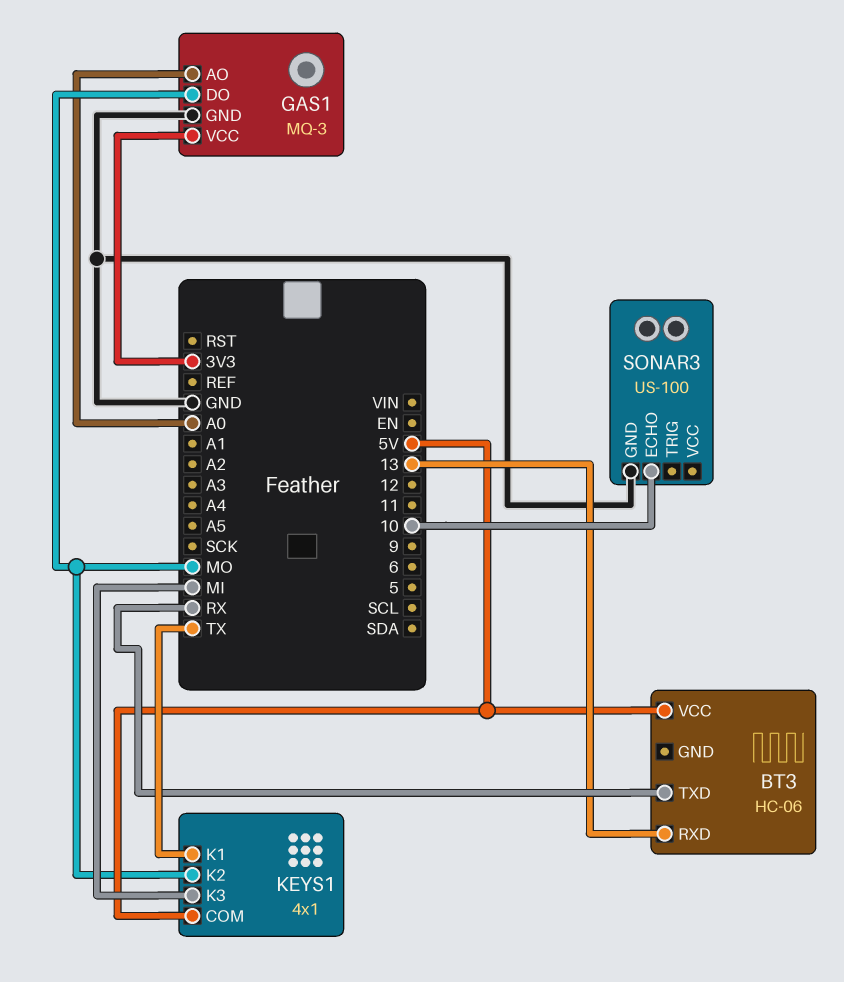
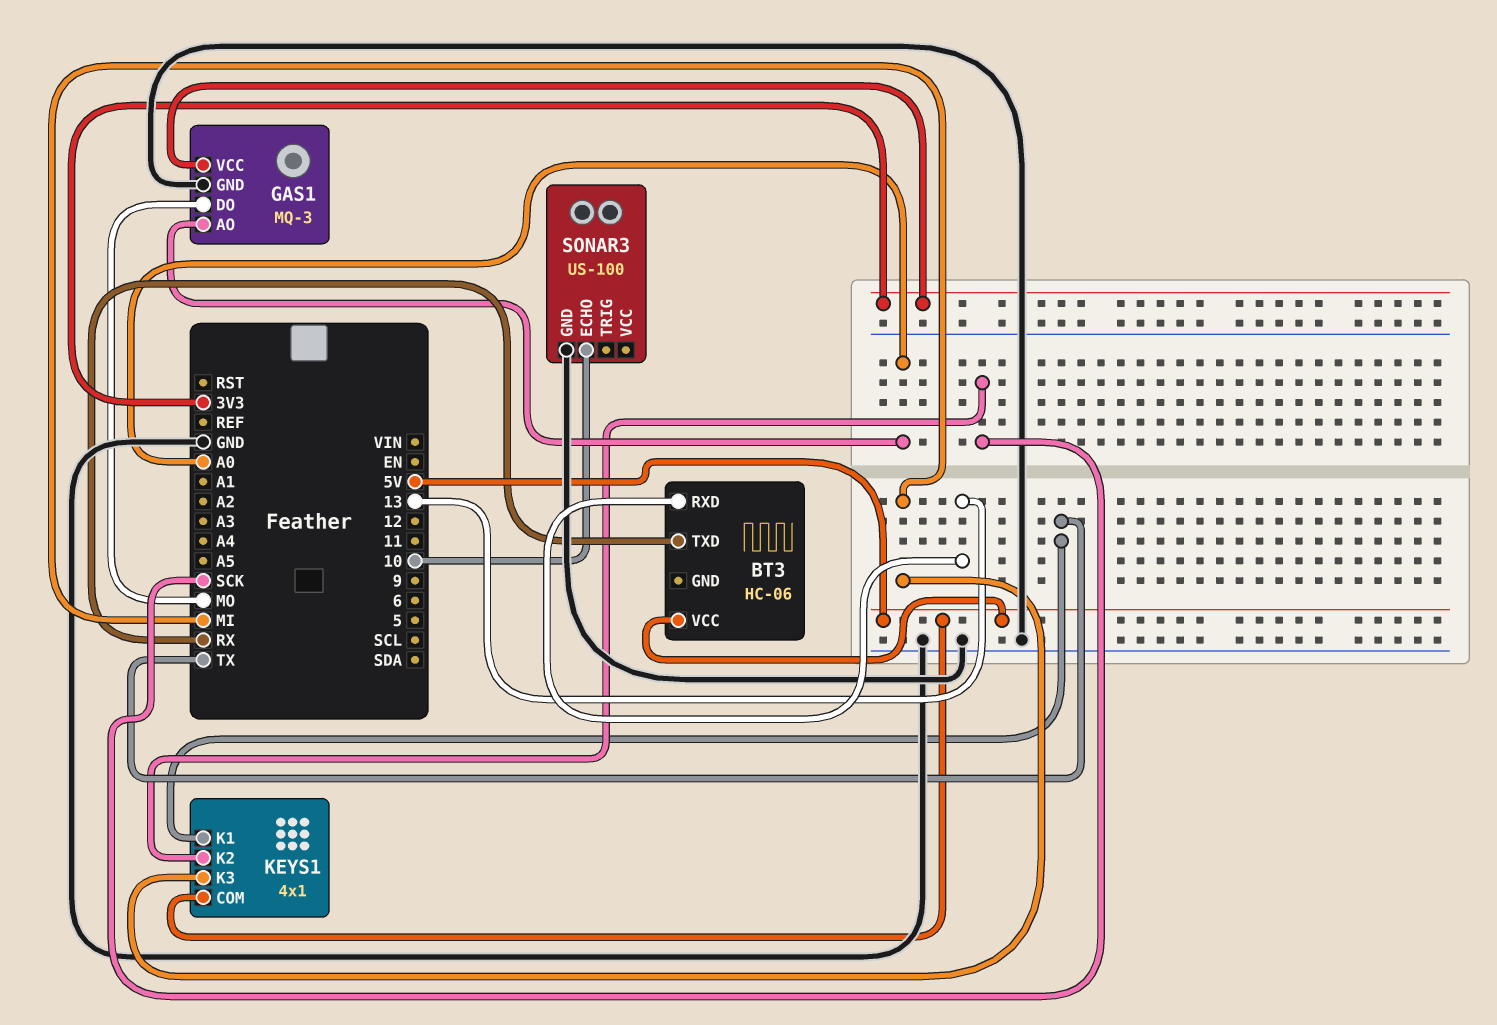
KEYS1 pin K2: MO -> SCK

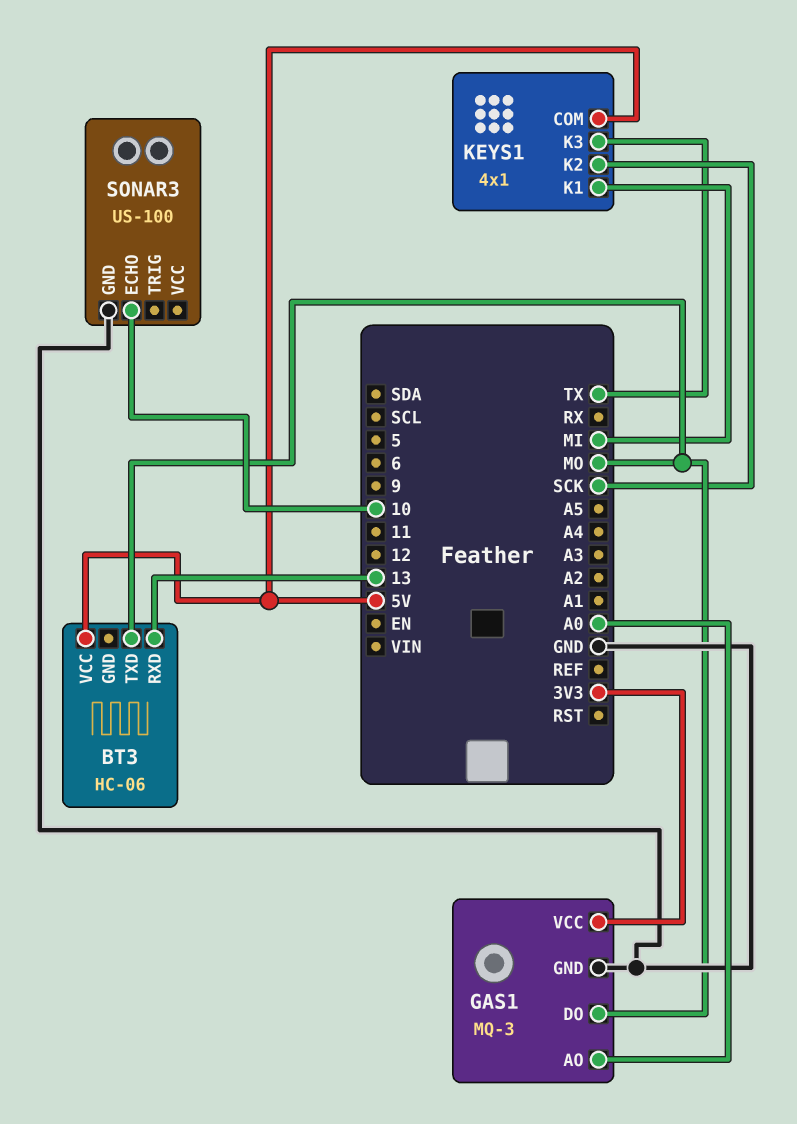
BT3 pin TXD: RX -> MO
KEYS1 pin K1: TX -> MI
KEYS1 pin K3: MI -> TX

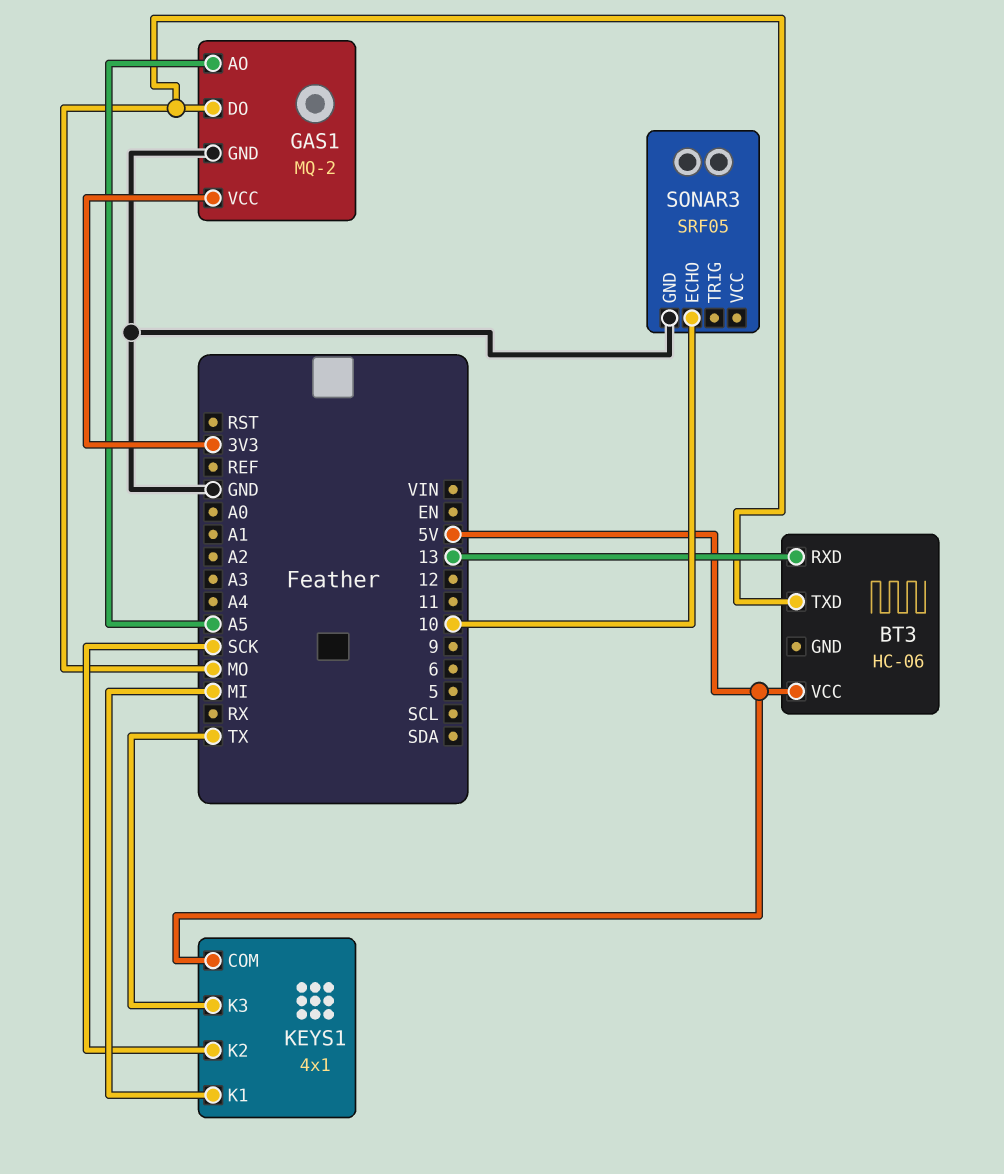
GAS1: MQ-3 -> MQ-2
GAS1 pin AO: A0 -> A5
SONAR3: US-100 -> SRF05

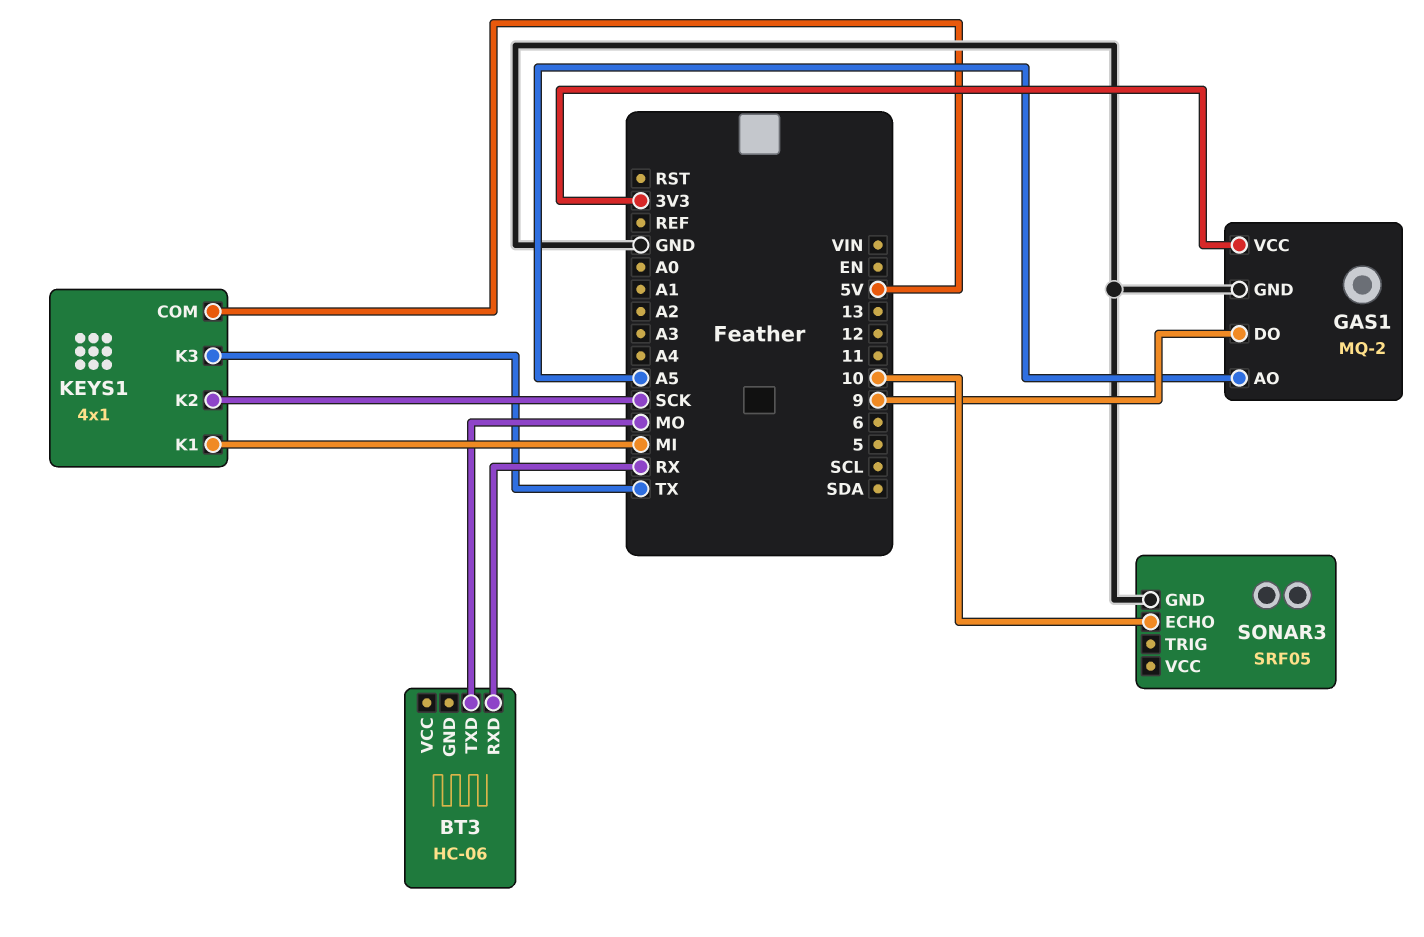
BT3 pin RXD: 13 -> RX
BT3 pin VCC: 5V -> none
GAS1 pin DO: MO -> 9

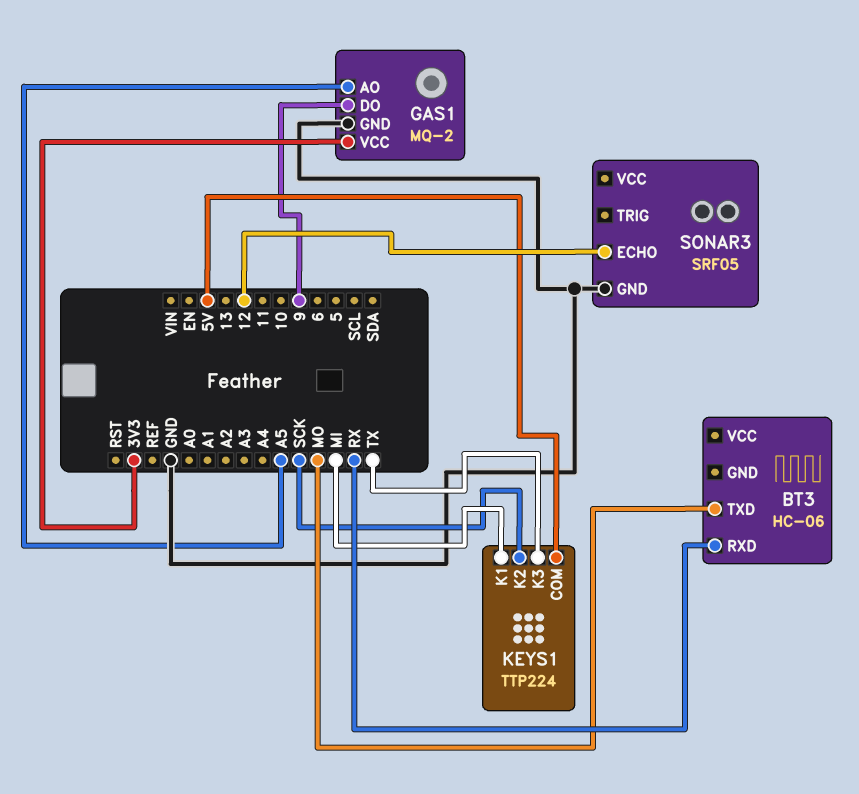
KEYS1: 4x1 -> TTP224
SONAR3 pin ECHO: 10 -> 12

